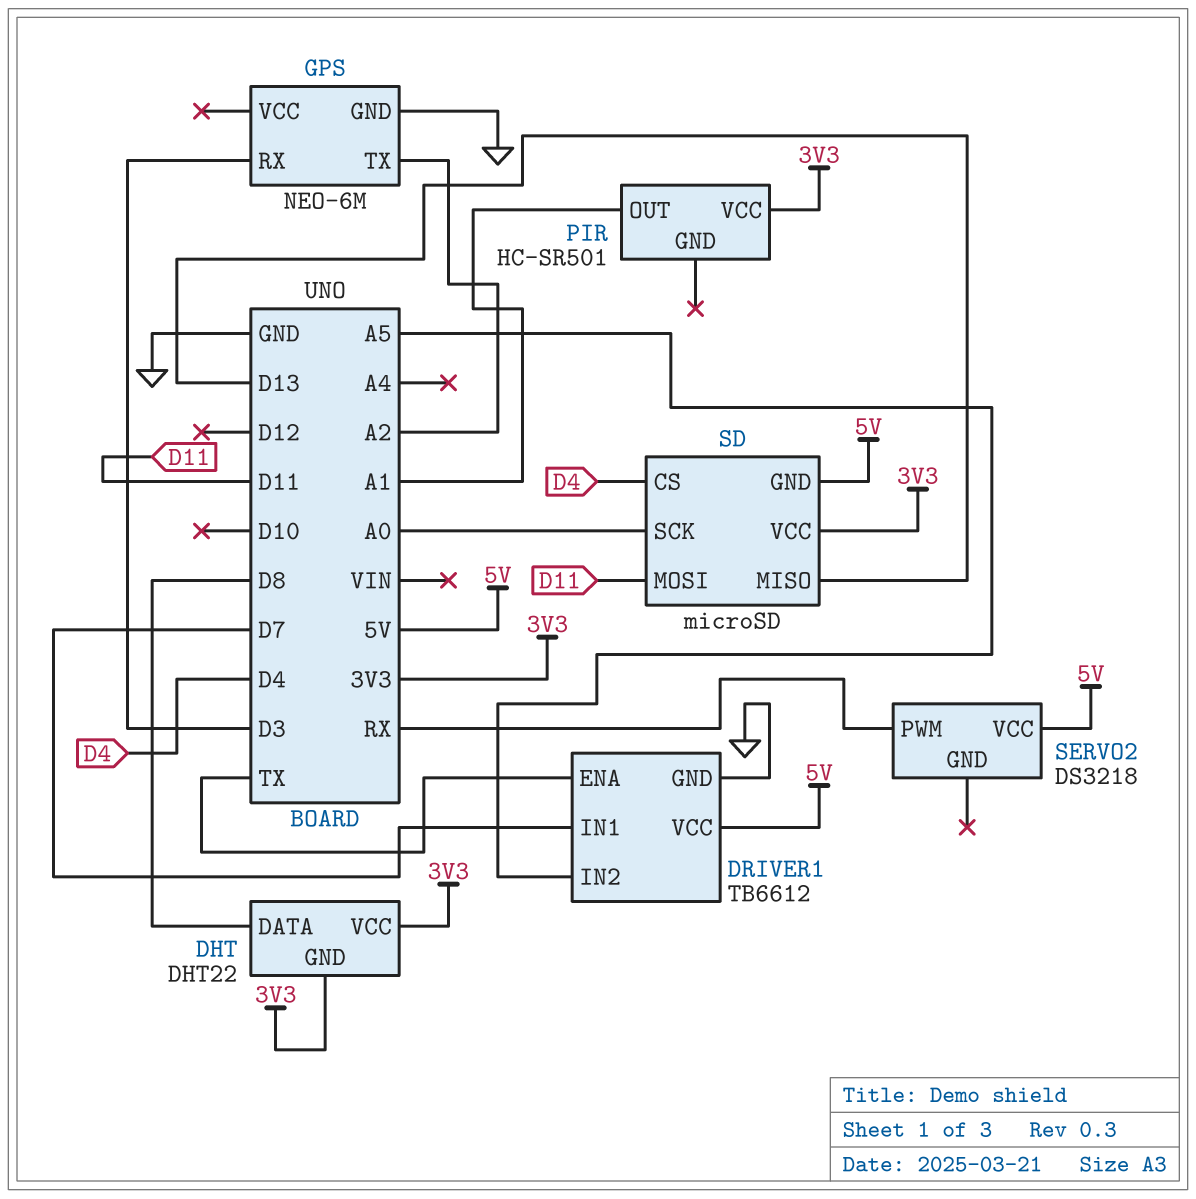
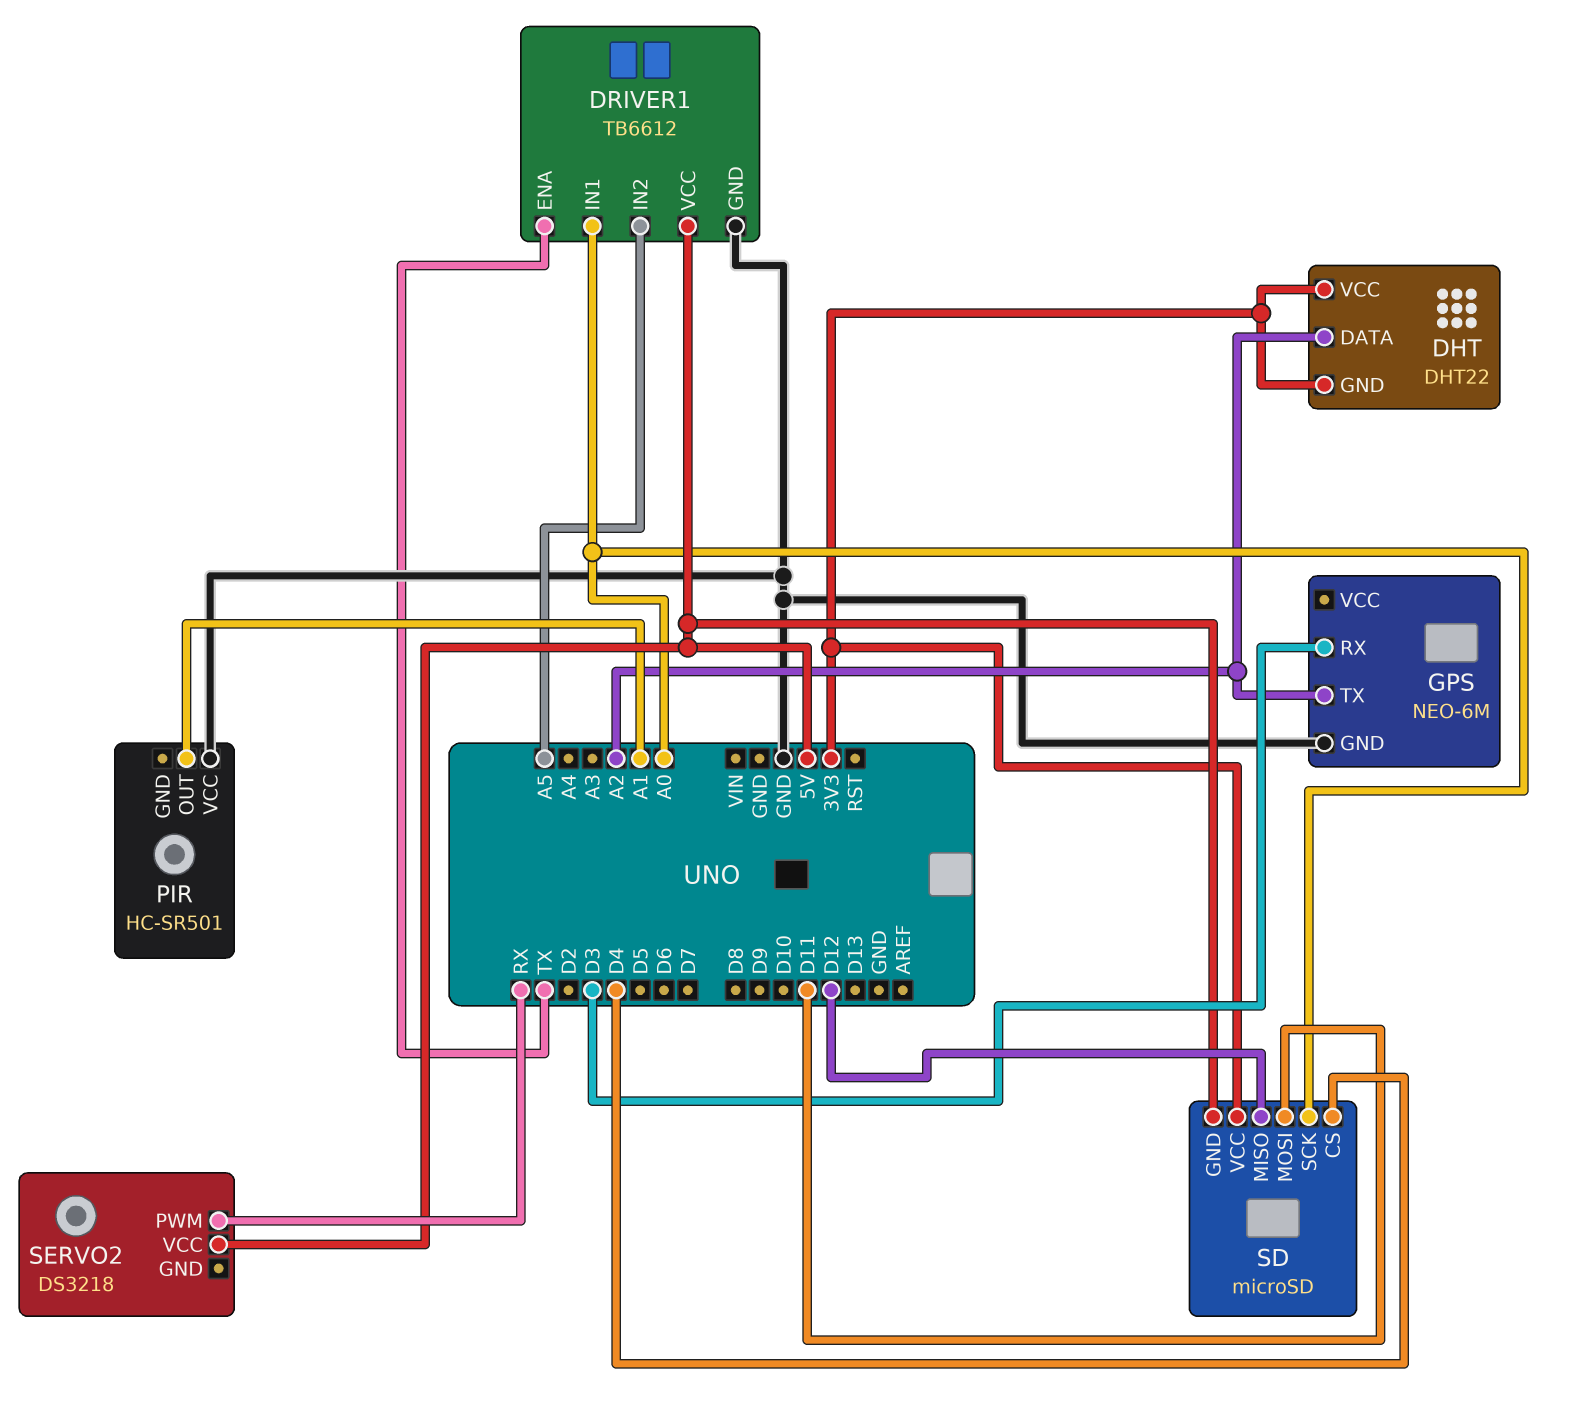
DHT pin DATA: D8 -> A2
DRIVER1 pin IN1: D7 -> A0
PIR pin VCC: 3V3 -> GND
SD pin MISO: D13 -> D12

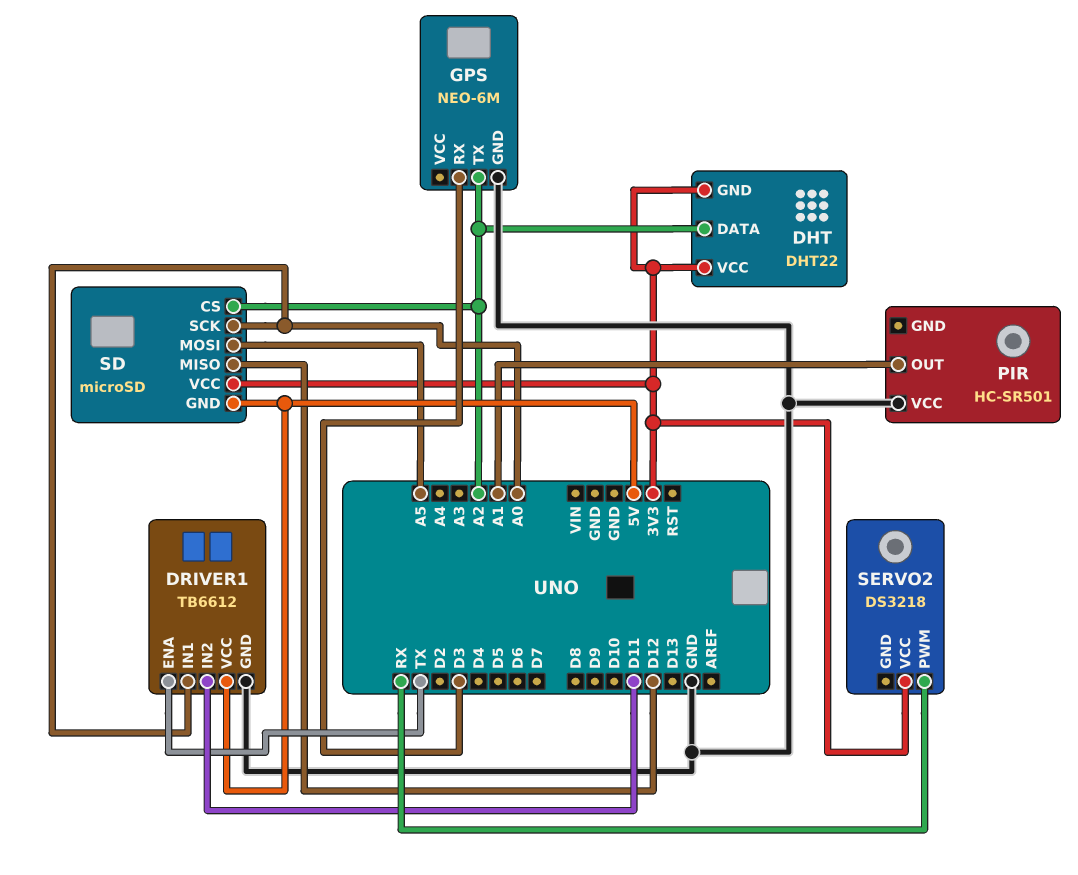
DRIVER1 pin IN2: A5 -> D11
SD pin CS: D4 -> A2
SD pin MOSI: D11 -> A5
SERVO2 pin VCC: 5V -> 3V3

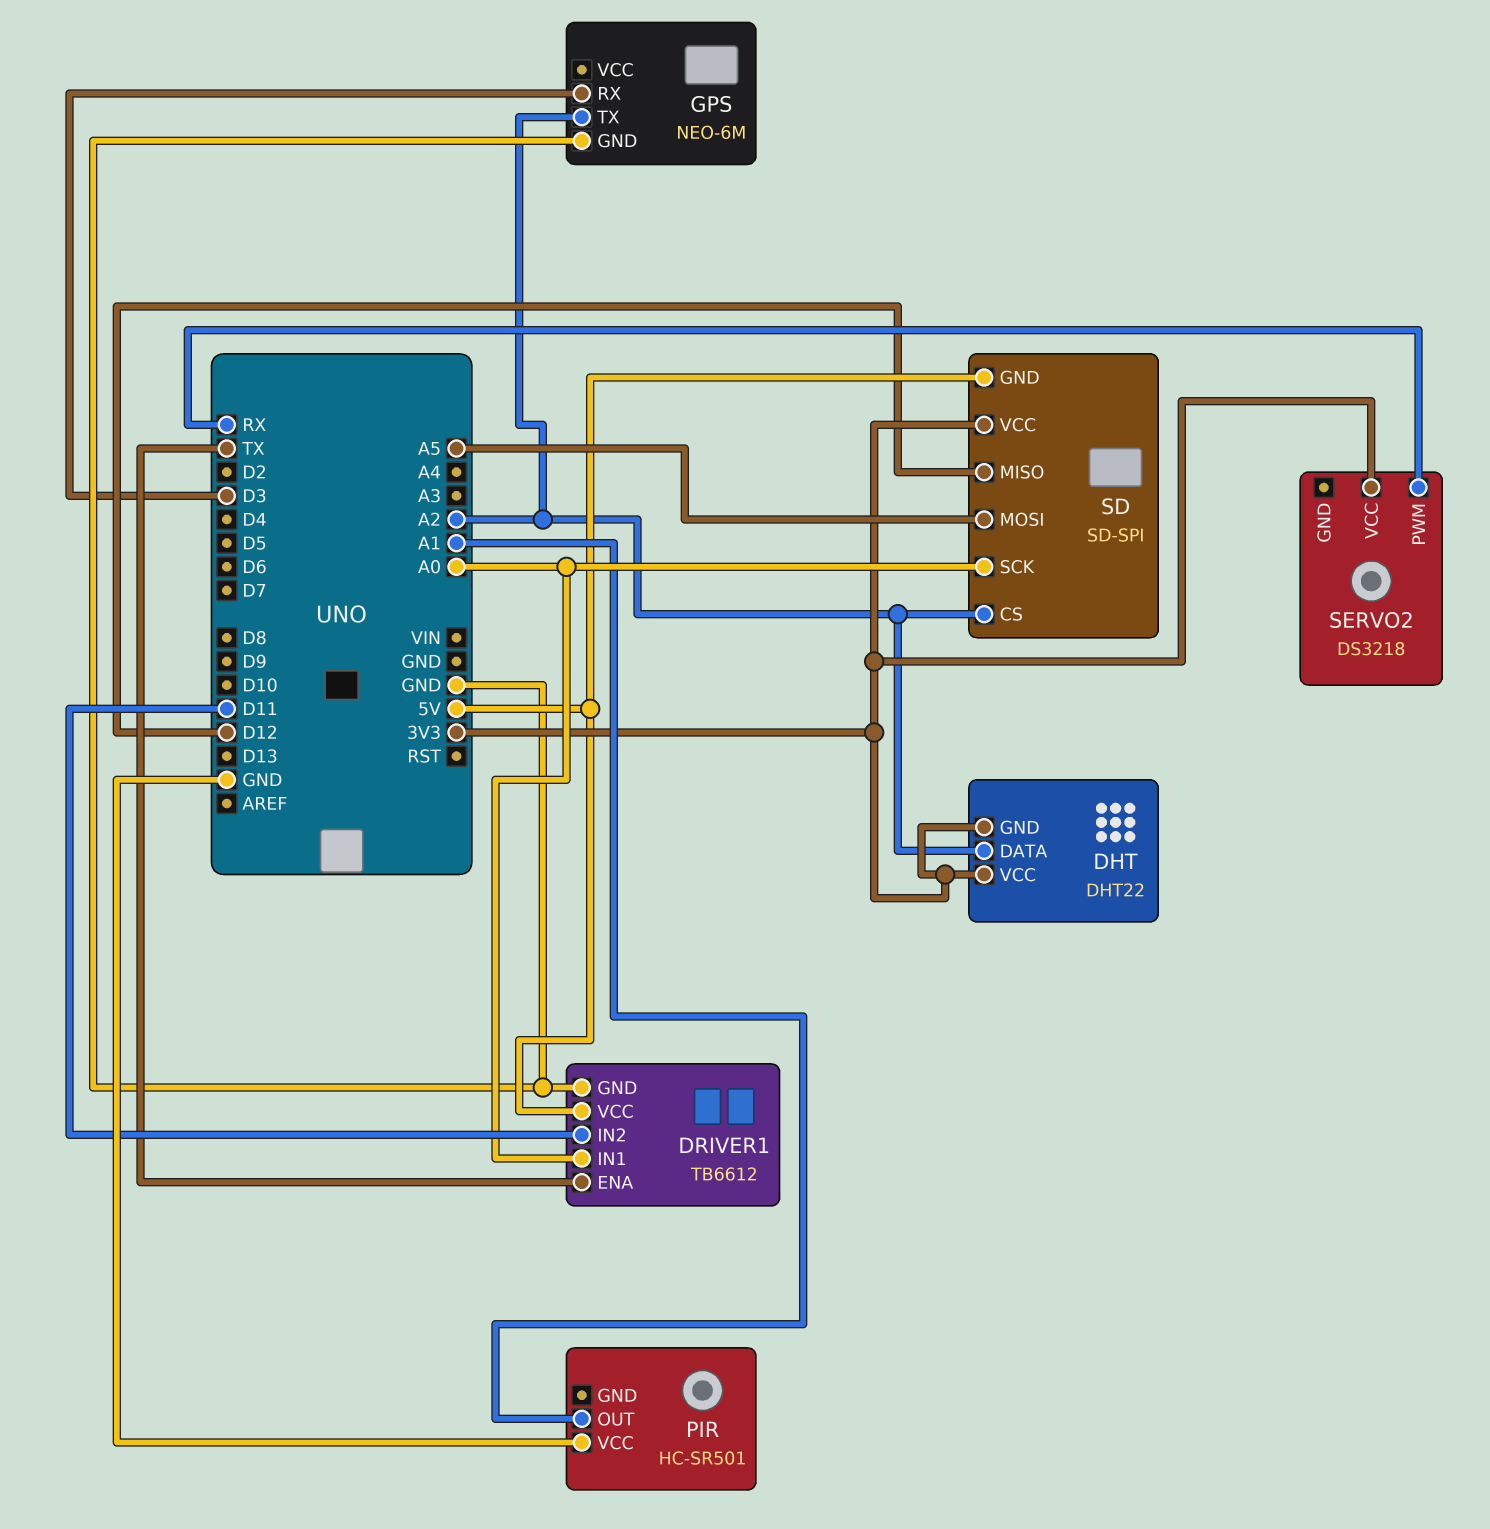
SD: microSD -> SD-SPI

